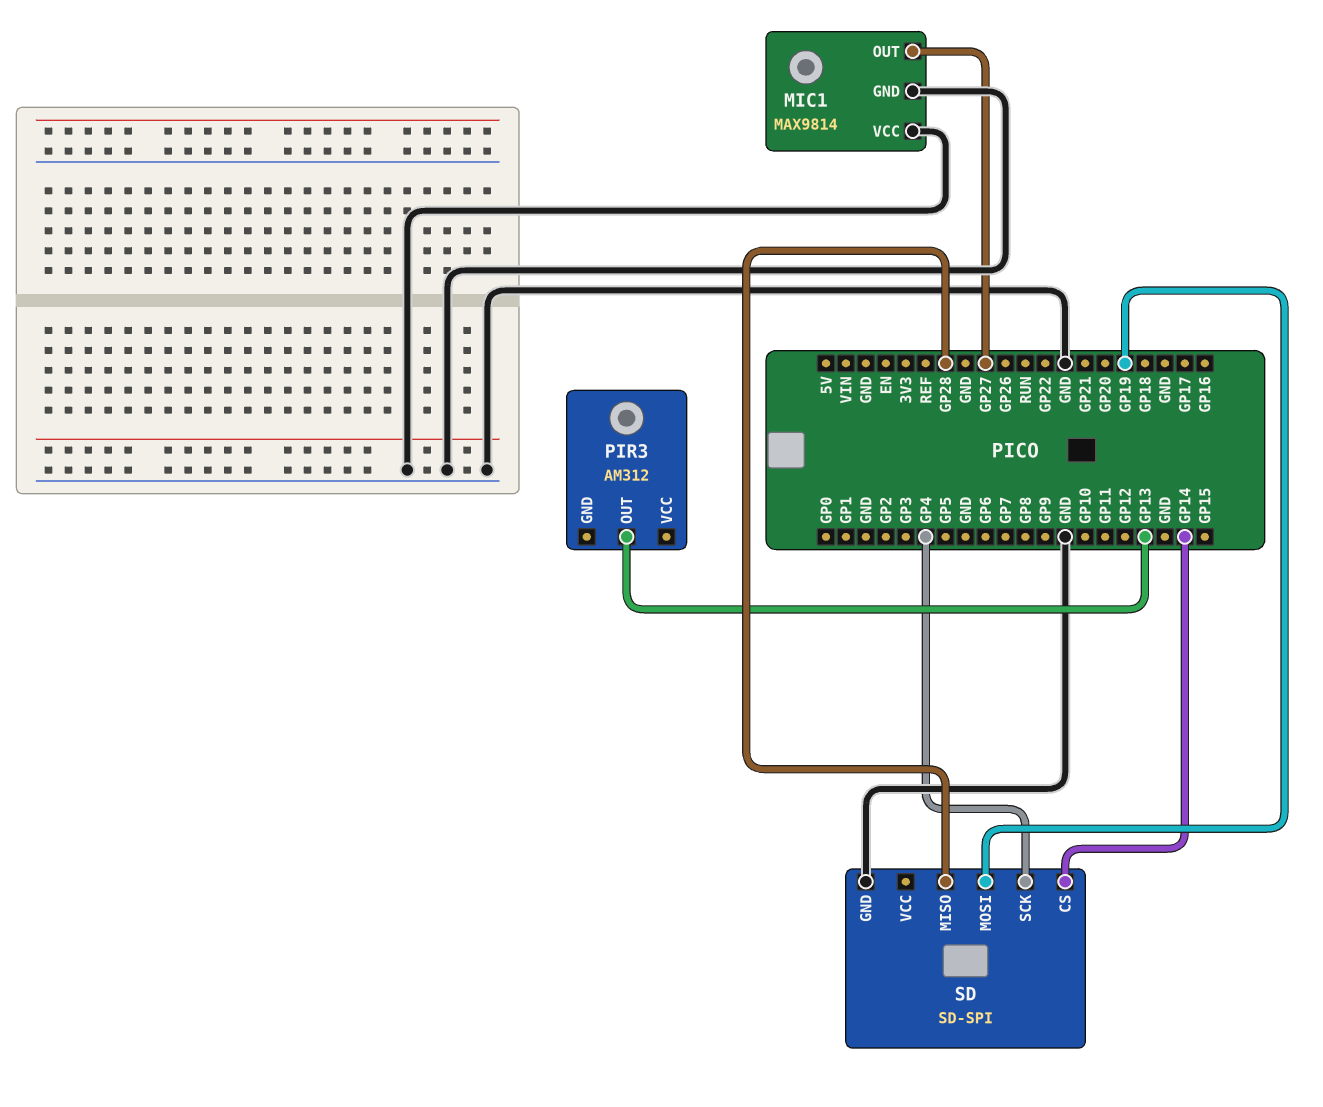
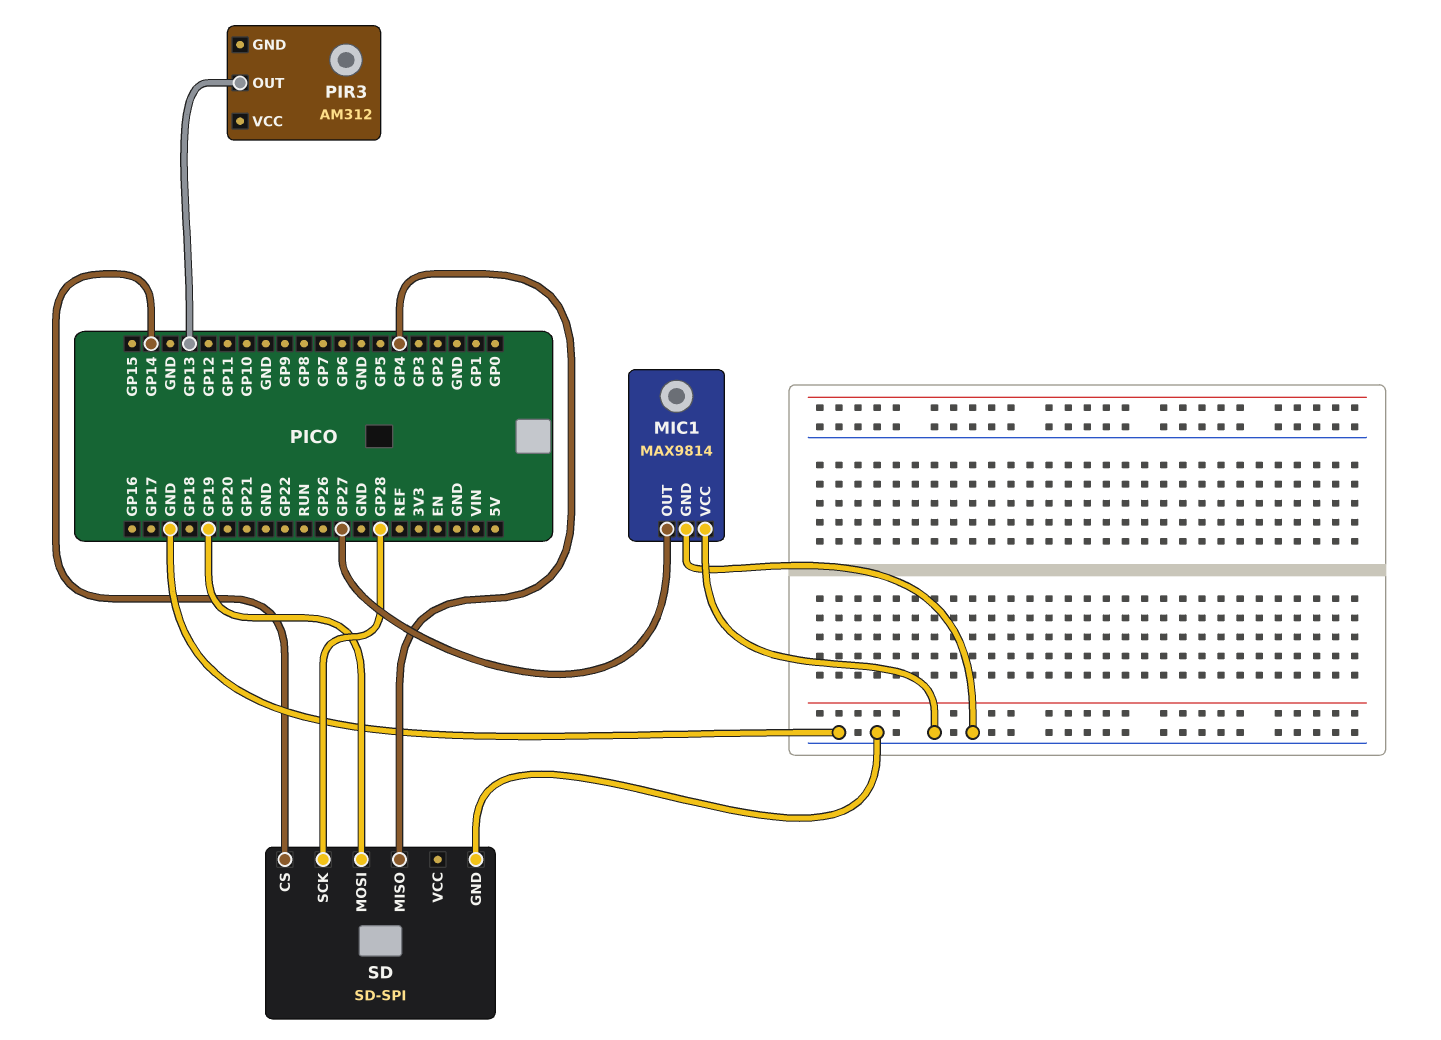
SD pin MISO: GP28 -> GP4
SD pin SCK: GP4 -> GP28

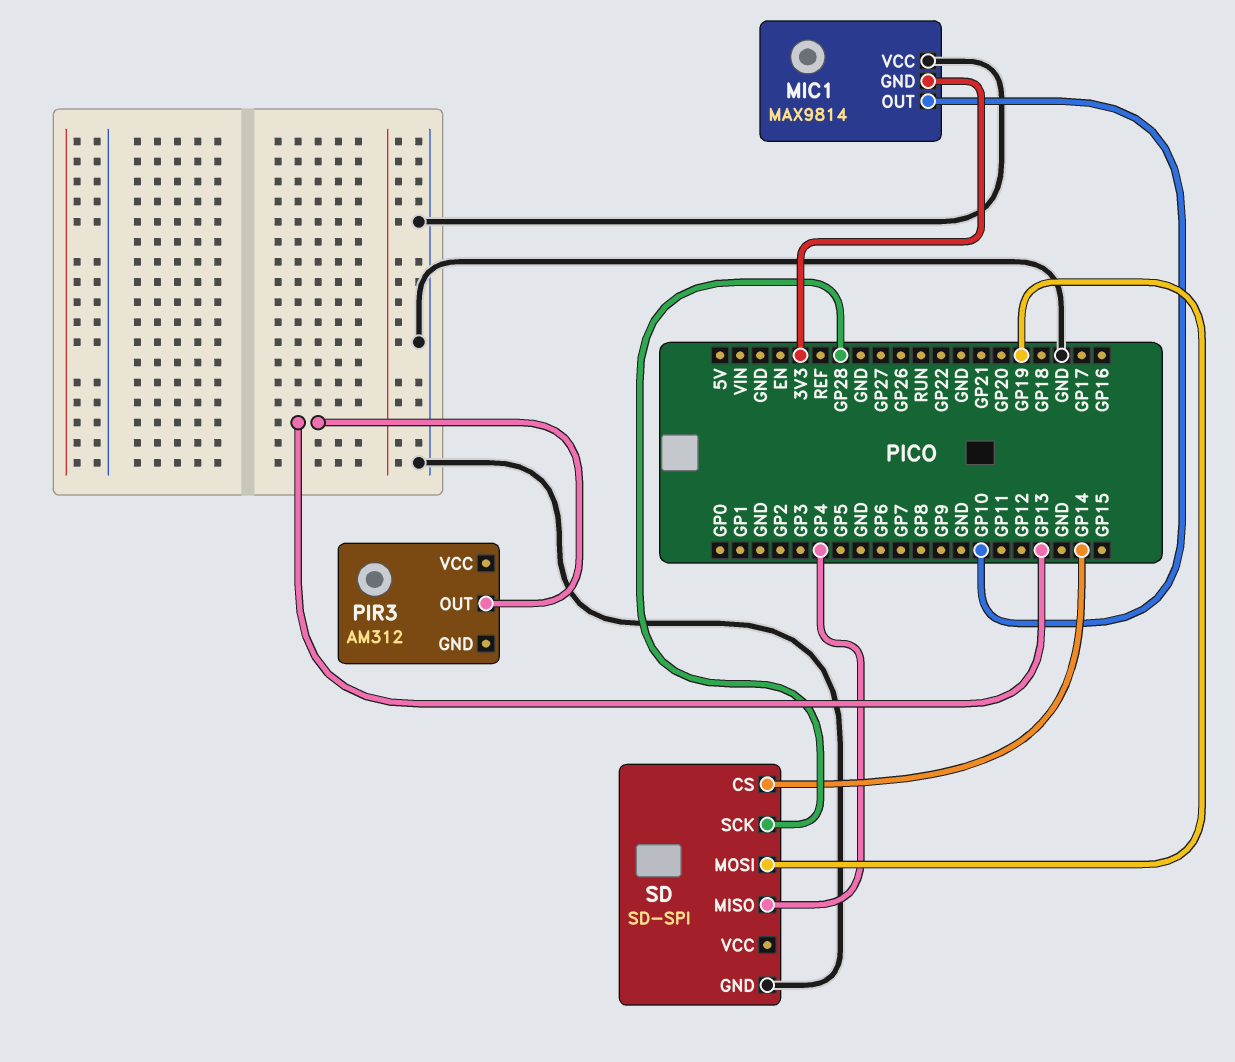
MIC1 pin GND: GND -> 3V3
MIC1 pin OUT: GP27 -> GP10

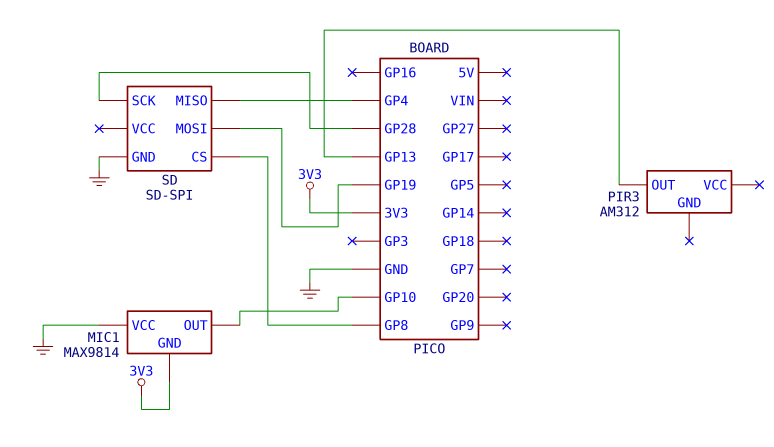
SD pin CS: GP14 -> GP8

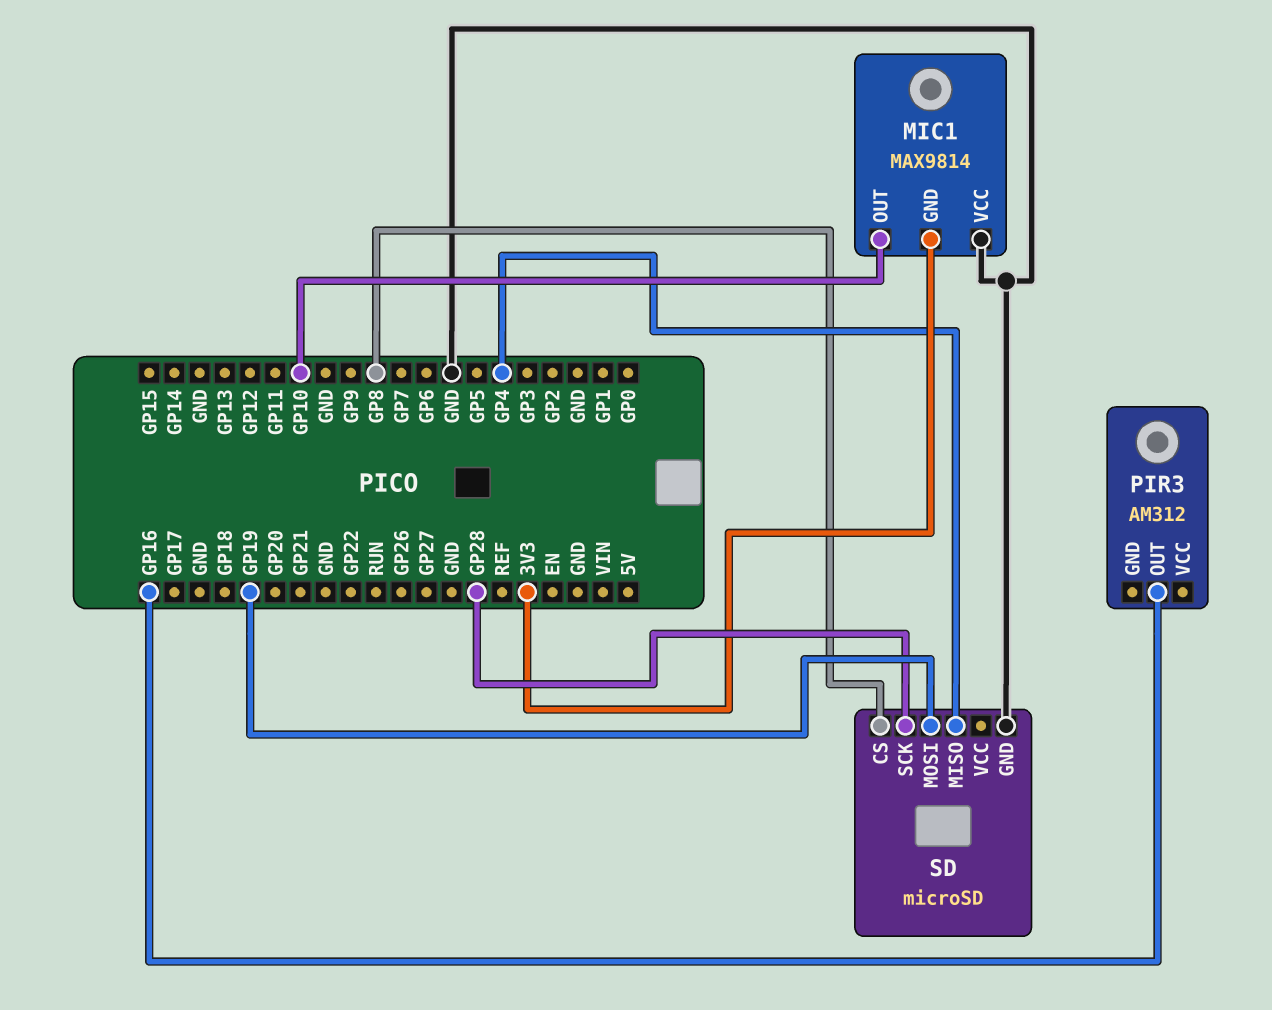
PIR3 pin OUT: GP13 -> GP16
SD: SD-SPI -> microSD

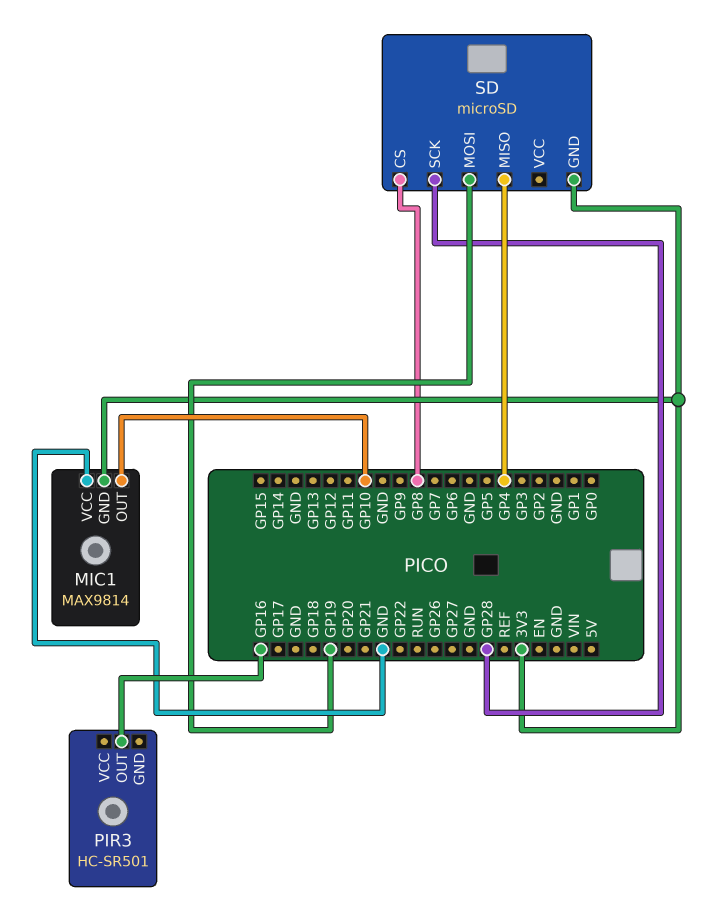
PIR3: AM312 -> HC-SR501
SD pin GND: GND -> 3V3

